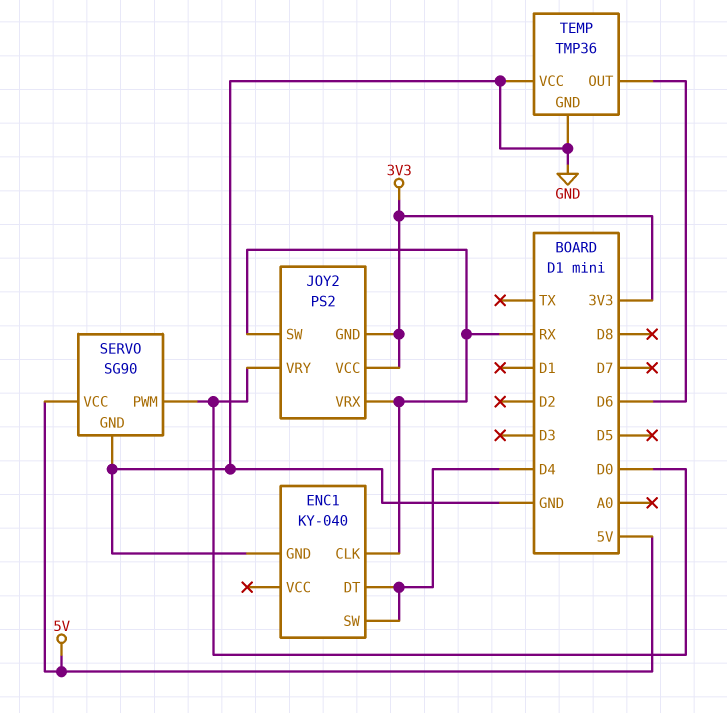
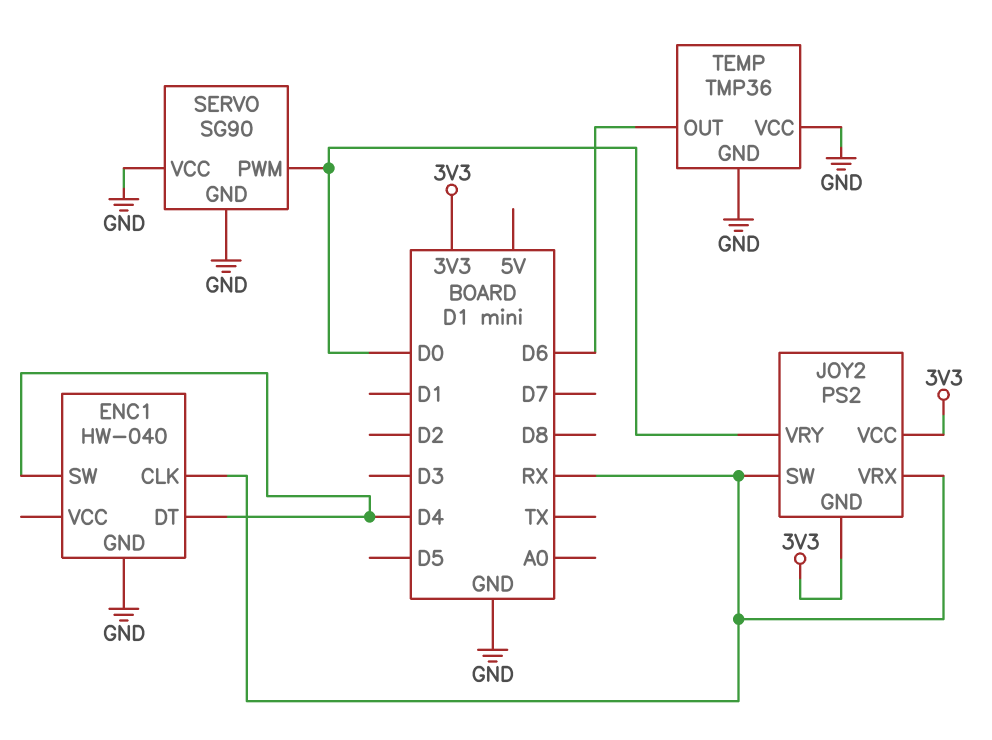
ENC1: KY-040 -> HW-040
SERVO pin VCC: 5V -> GND

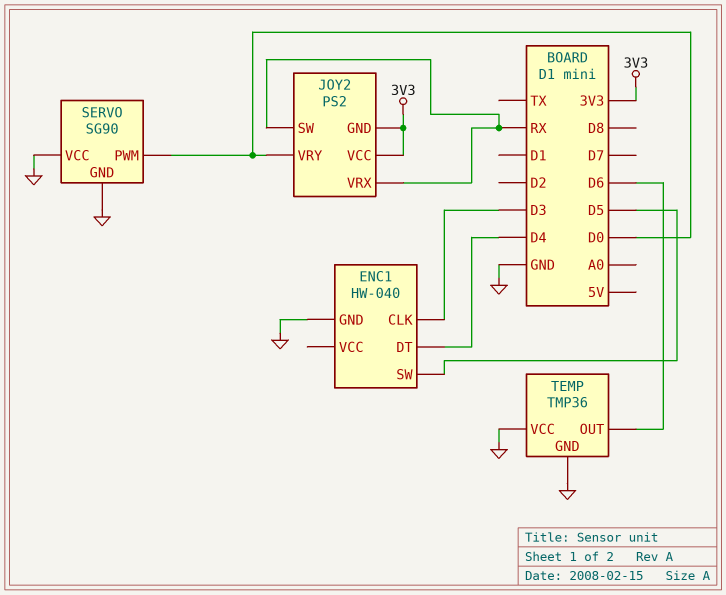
ENC1 pin CLK: RX -> D3
ENC1 pin SW: D4 -> D5

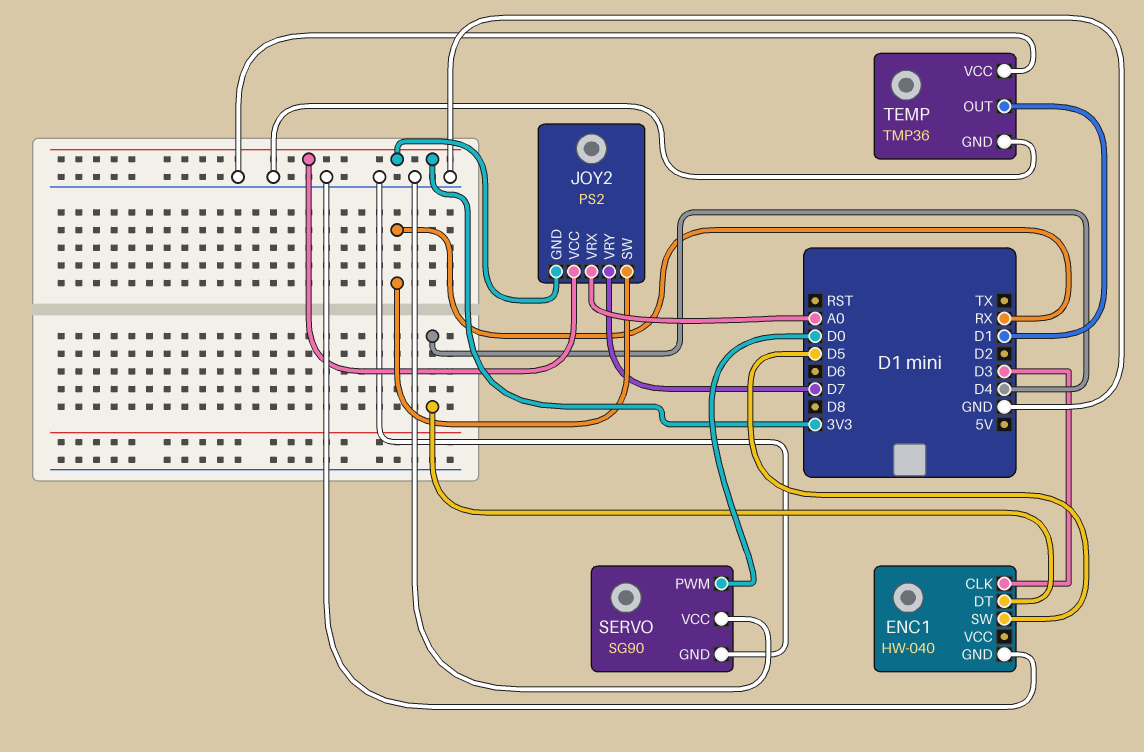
JOY2 pin VRX: RX -> A0
JOY2 pin VRY: D0 -> D7
TEMP pin OUT: D6 -> D1

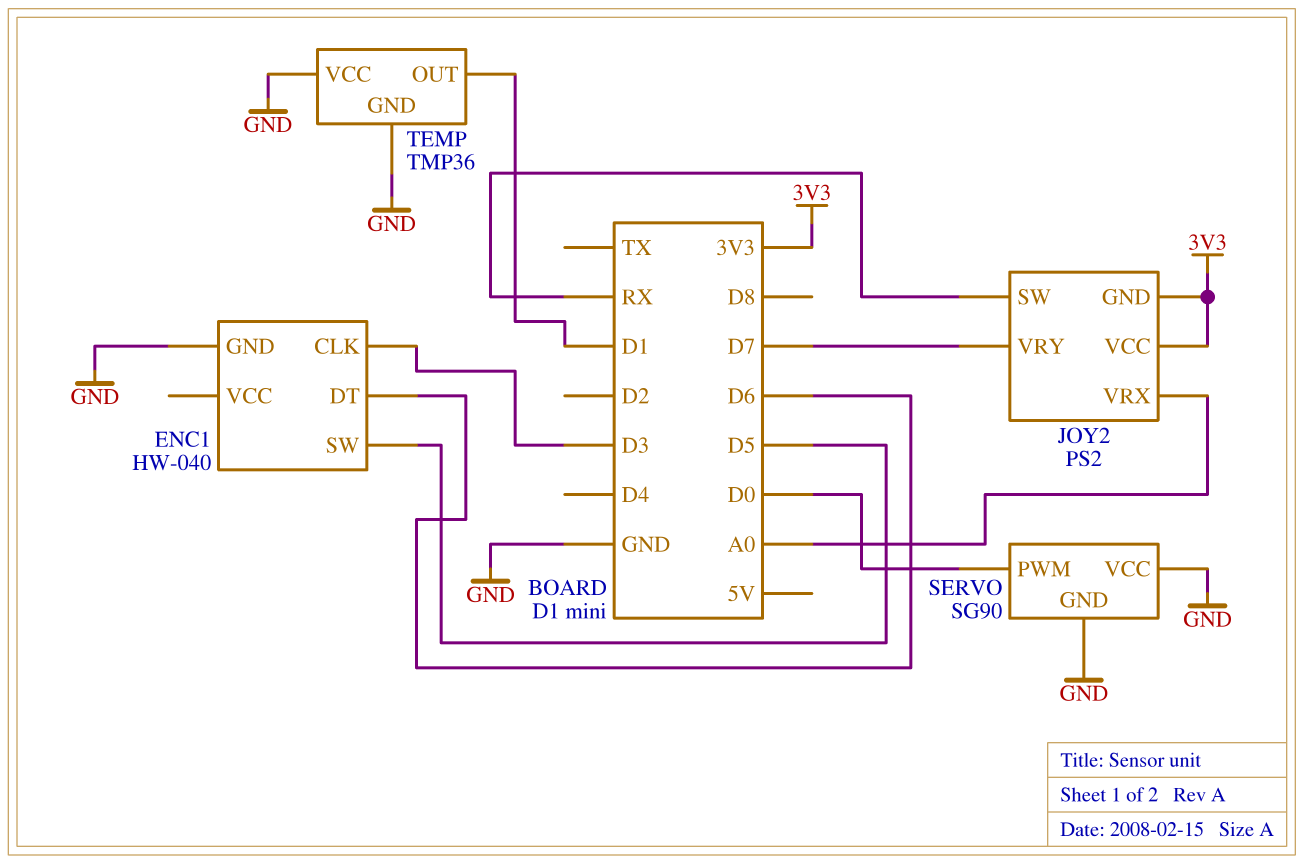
ENC1 pin DT: D4 -> D6

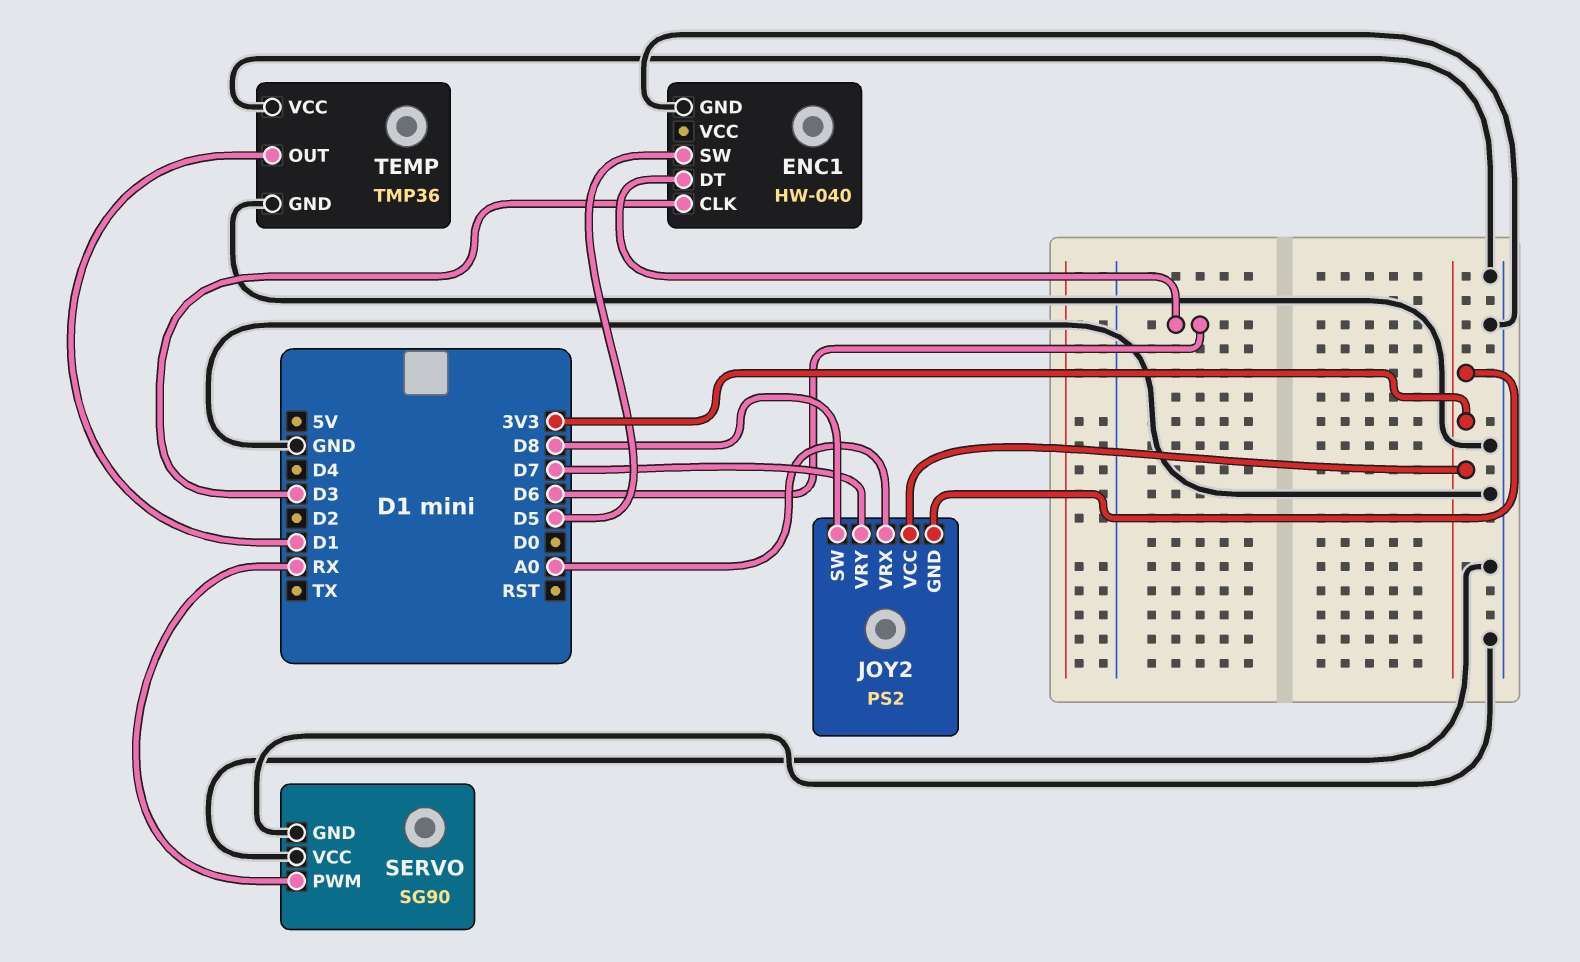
JOY2 pin SW: RX -> D8
SERVO pin PWM: D0 -> RX

